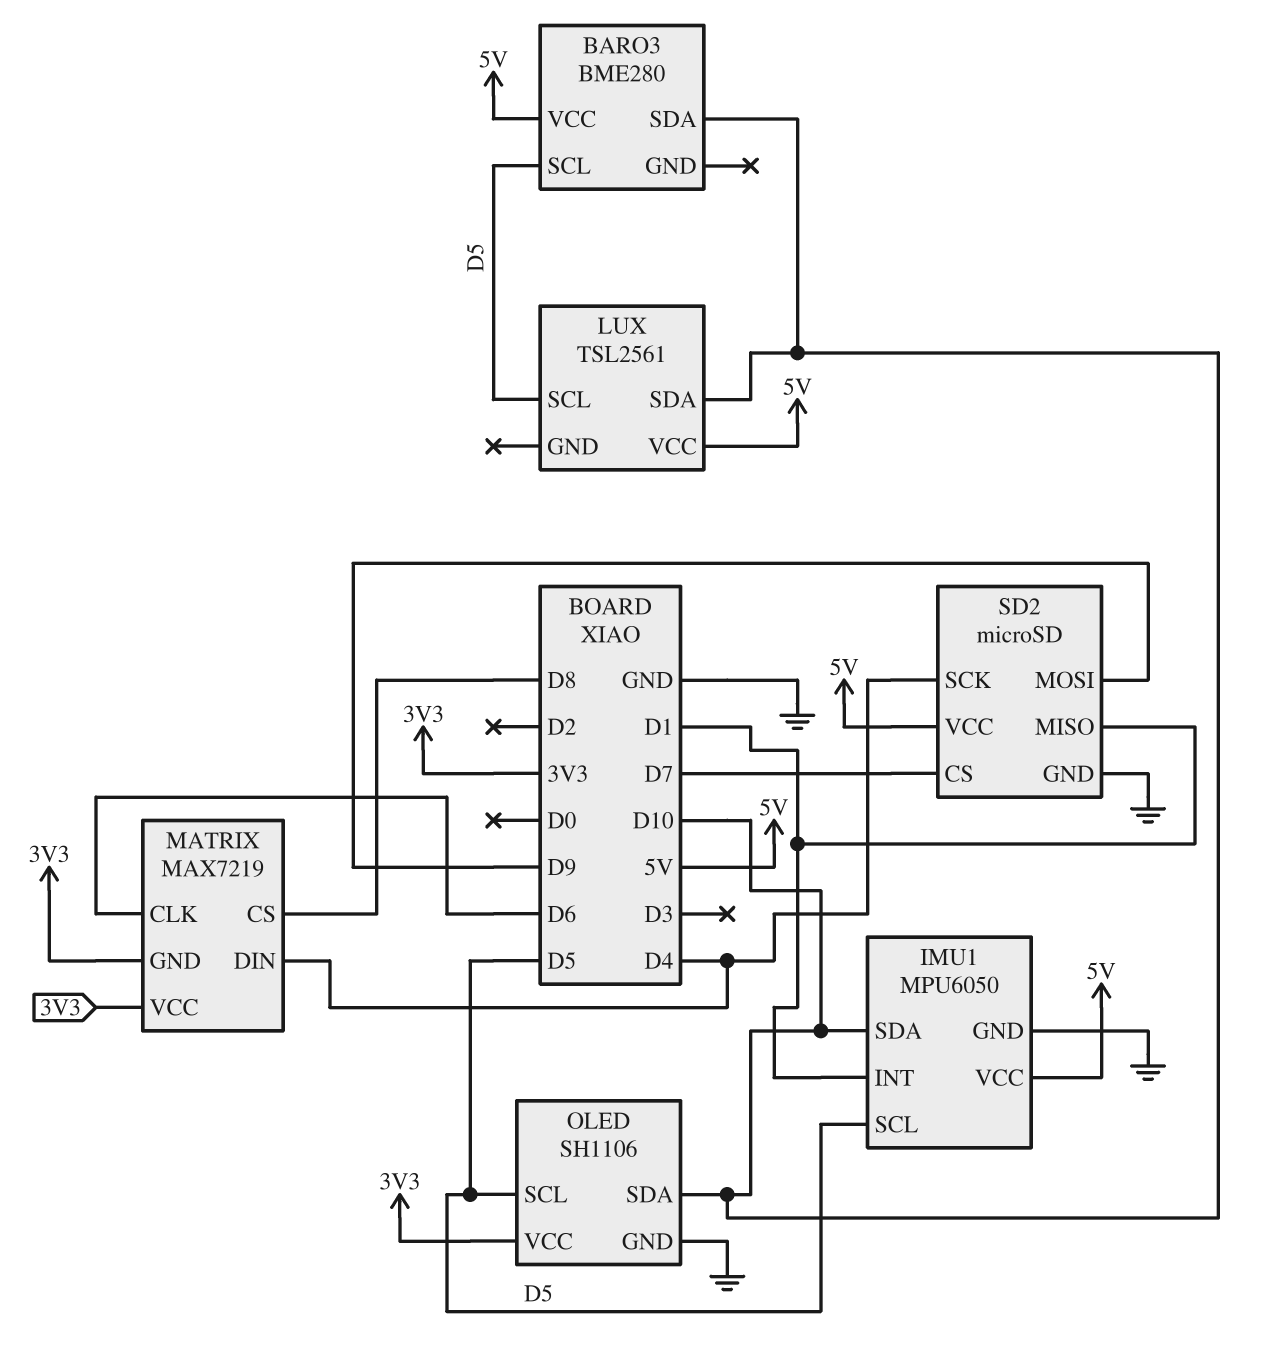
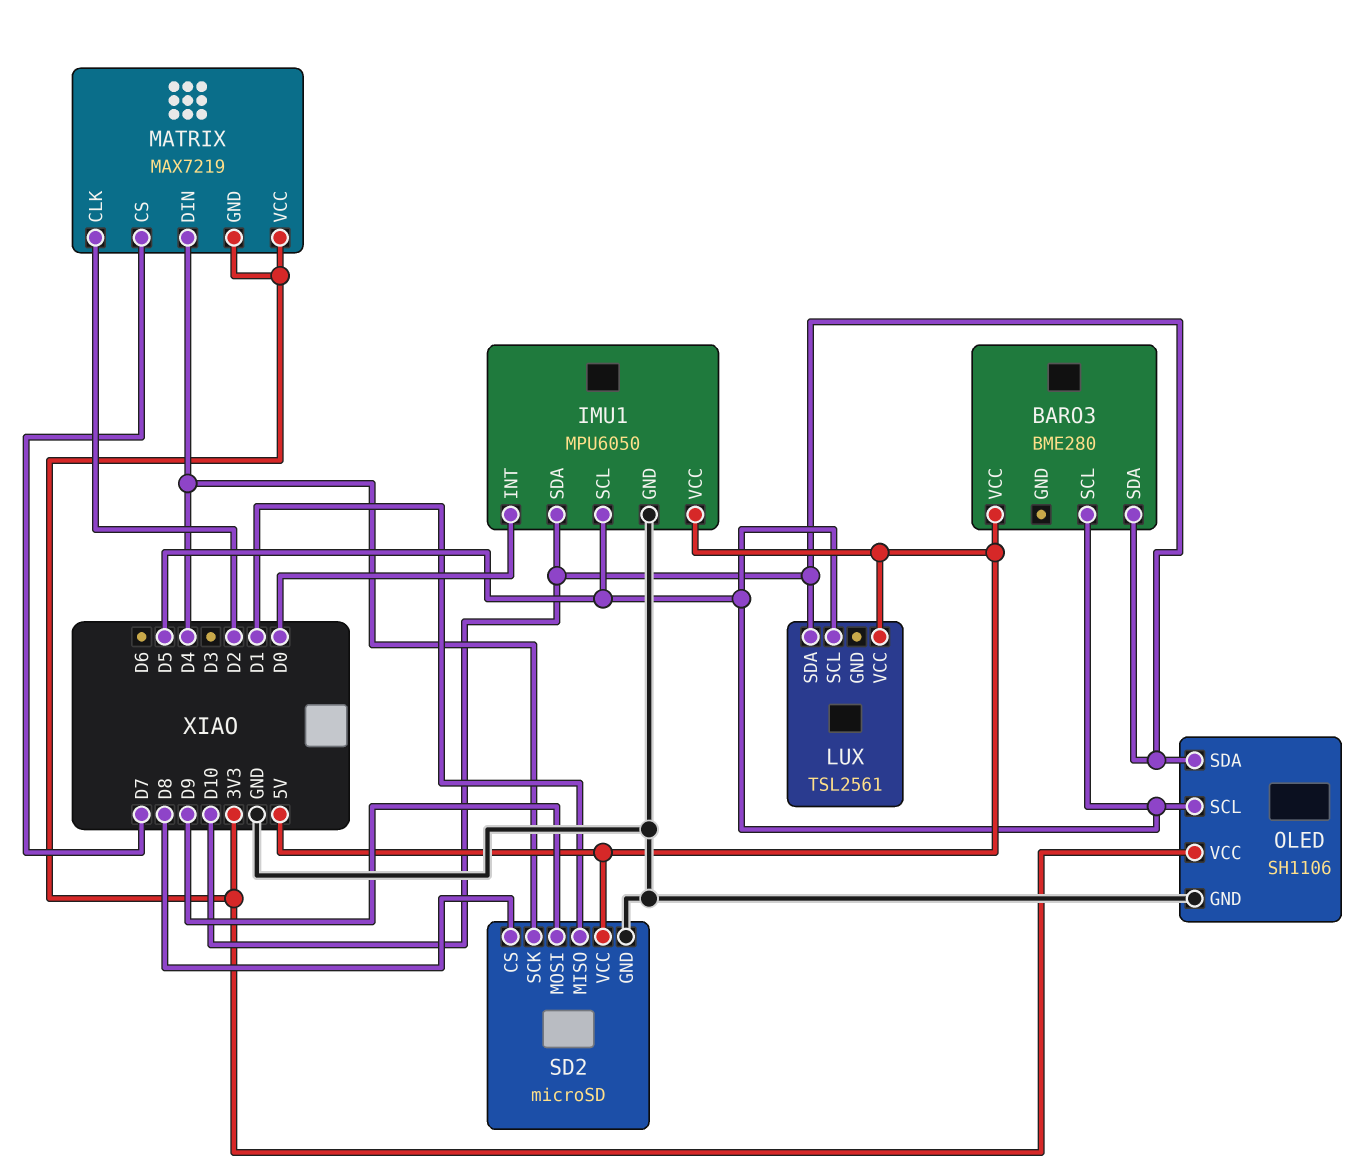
IMU1 pin INT: D1 -> D0
MATRIX pin CLK: D6 -> D2
MATRIX pin CS: D8 -> D7
SD2 pin CS: D7 -> D8

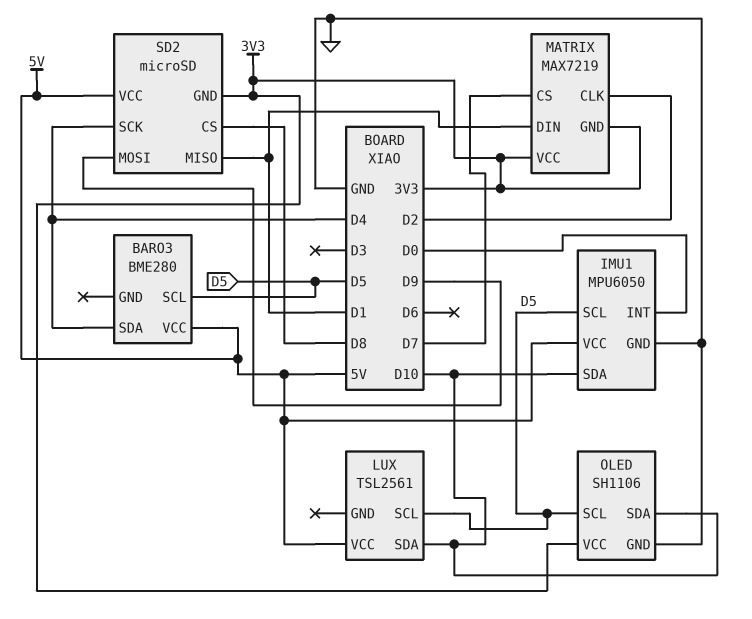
BARO3 pin SDA: D10 -> D4
MATRIX pin DIN: D4 -> D1
SD2 pin GND: GND -> 3V3

